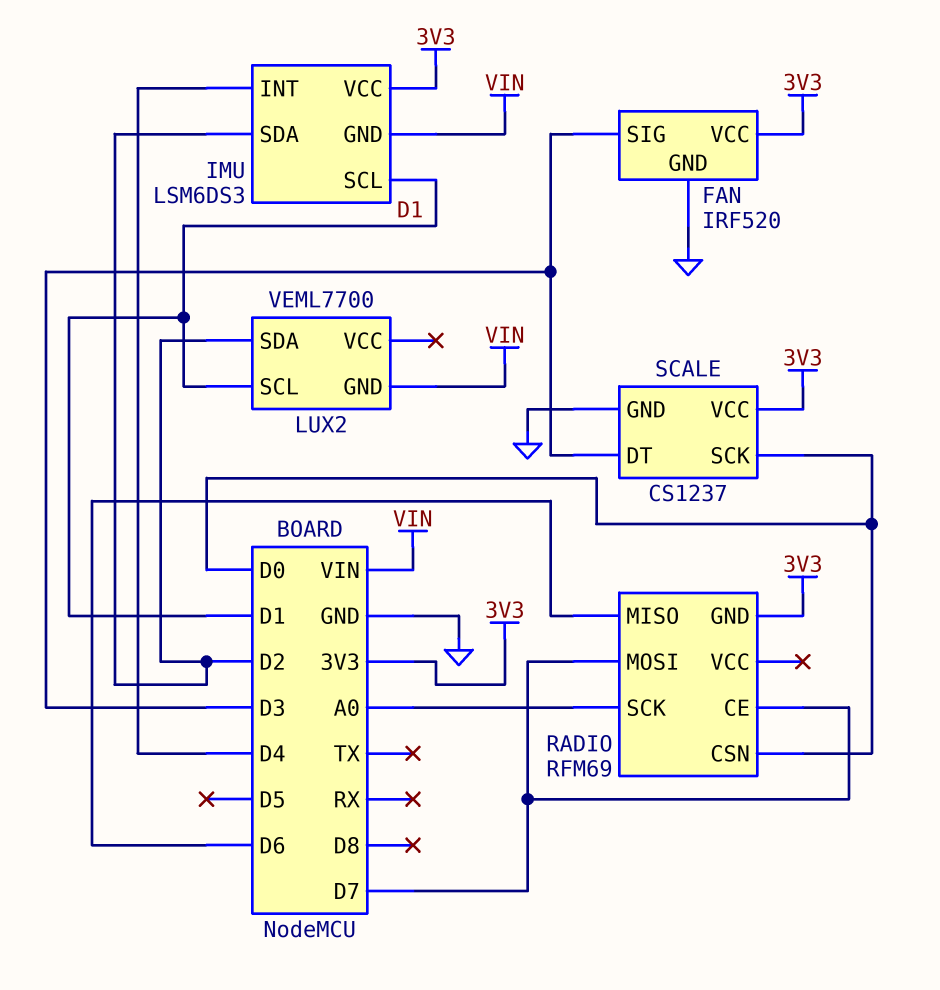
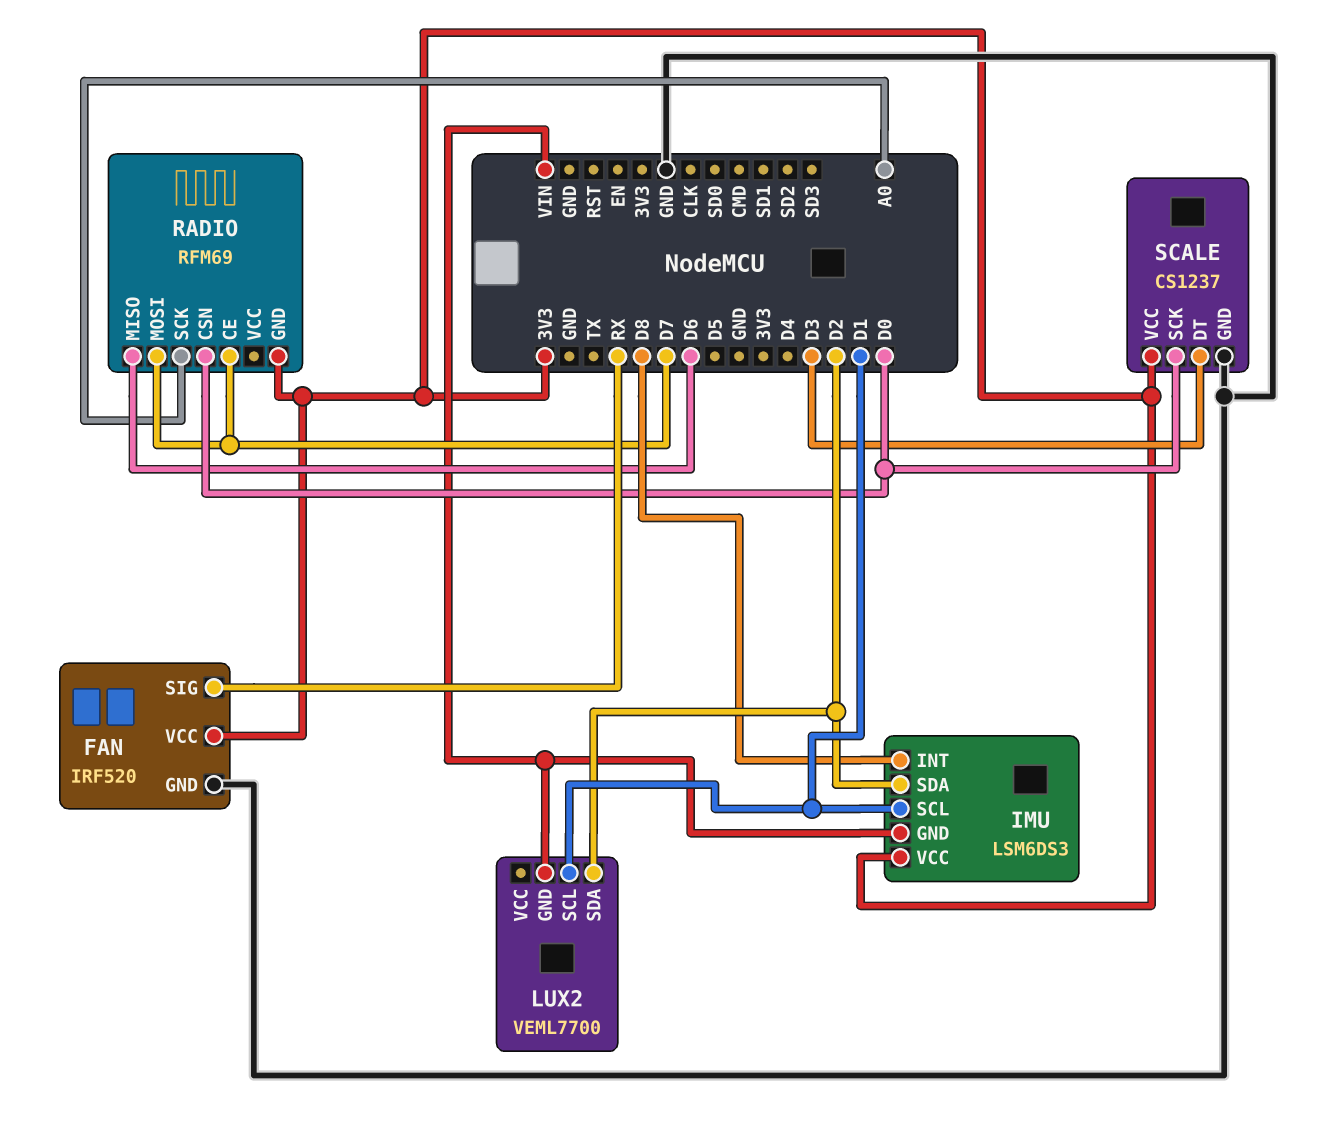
FAN pin SIG: D3 -> RX
IMU pin INT: D4 -> D8

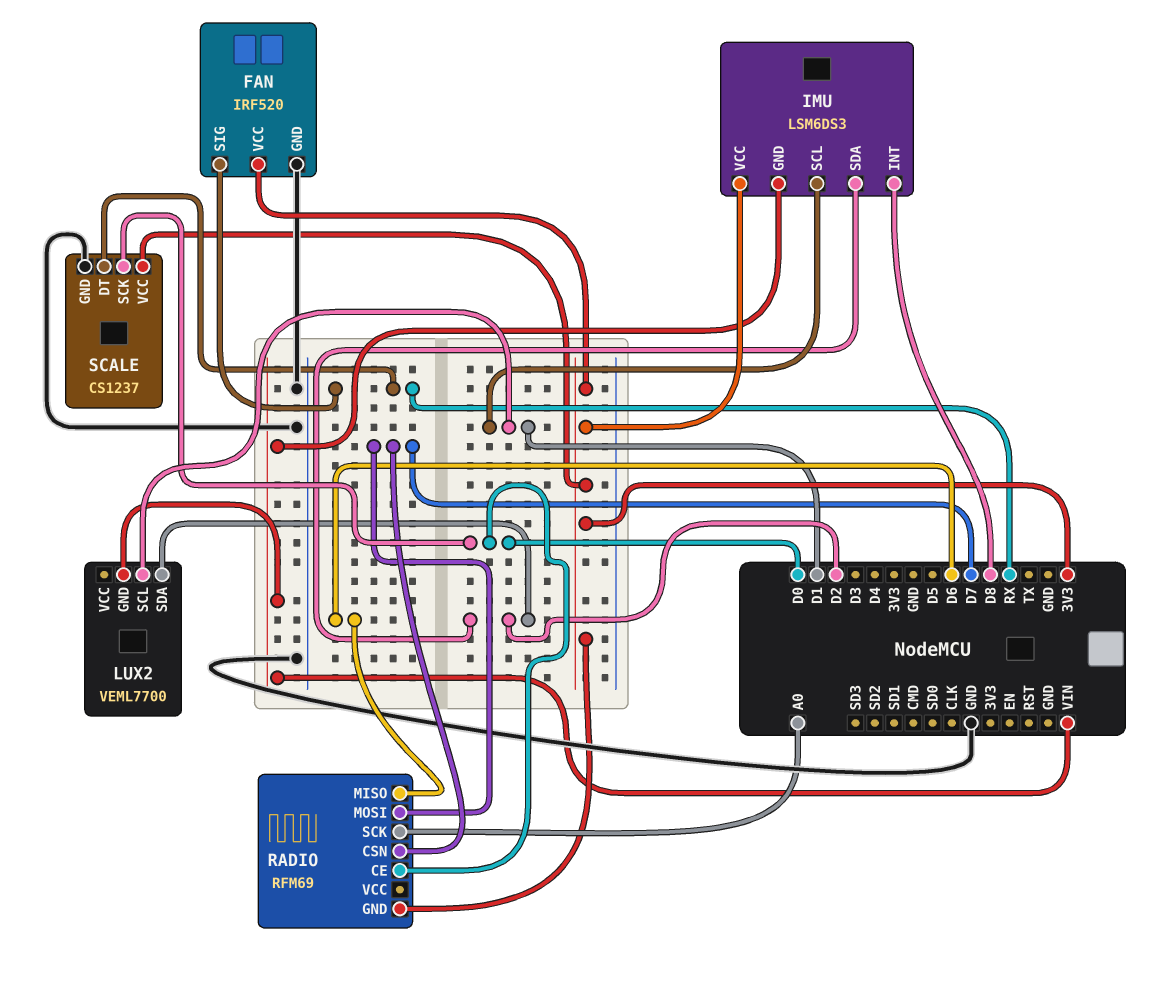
RADIO pin CE: D7 -> D0
RADIO pin CSN: D0 -> D7
SCALE pin DT: D3 -> RX

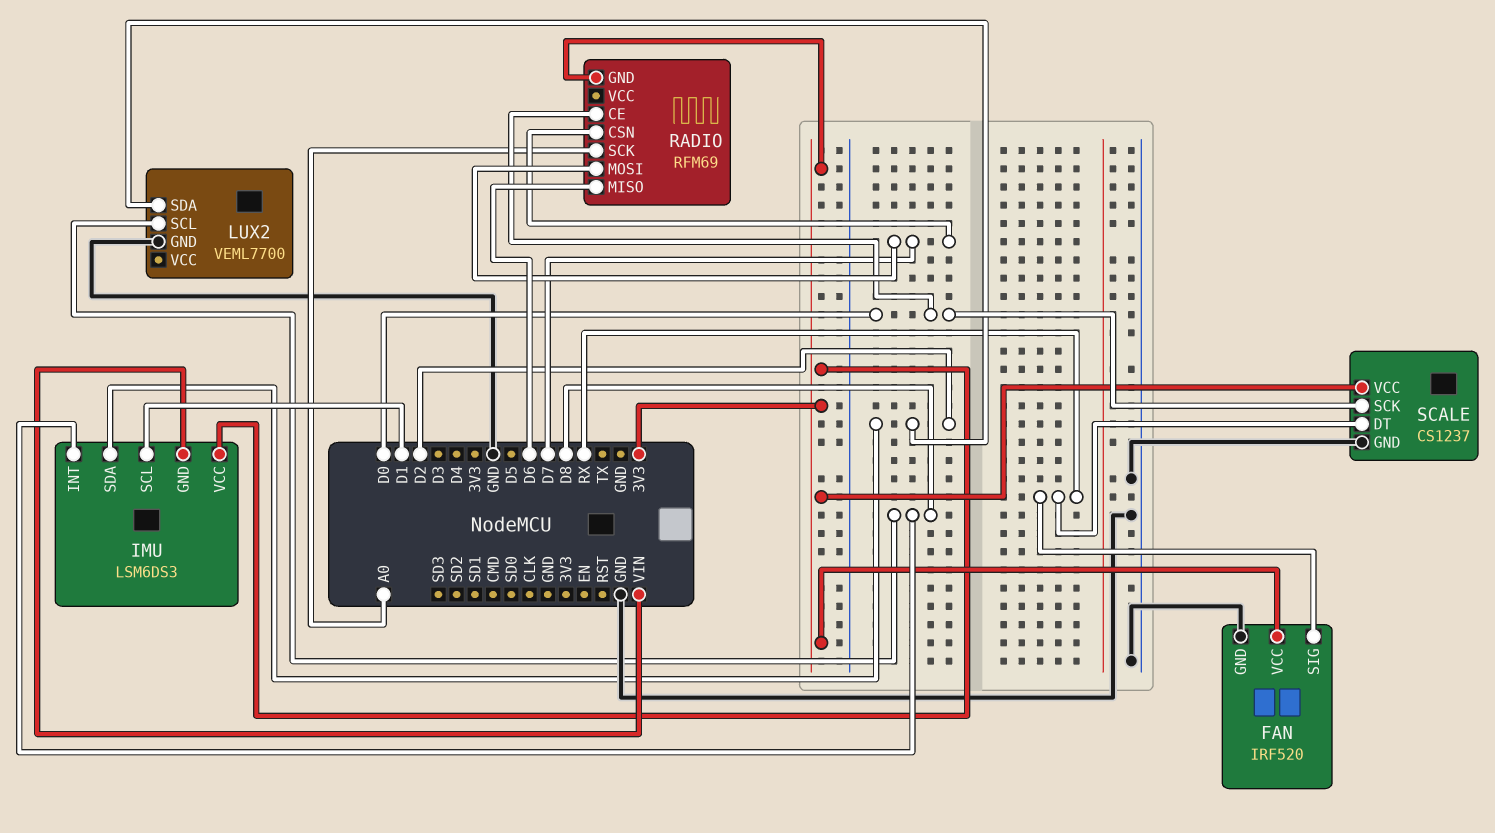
LUX2 pin GND: VIN -> GND
LUX2 pin SCL: D1 -> D8

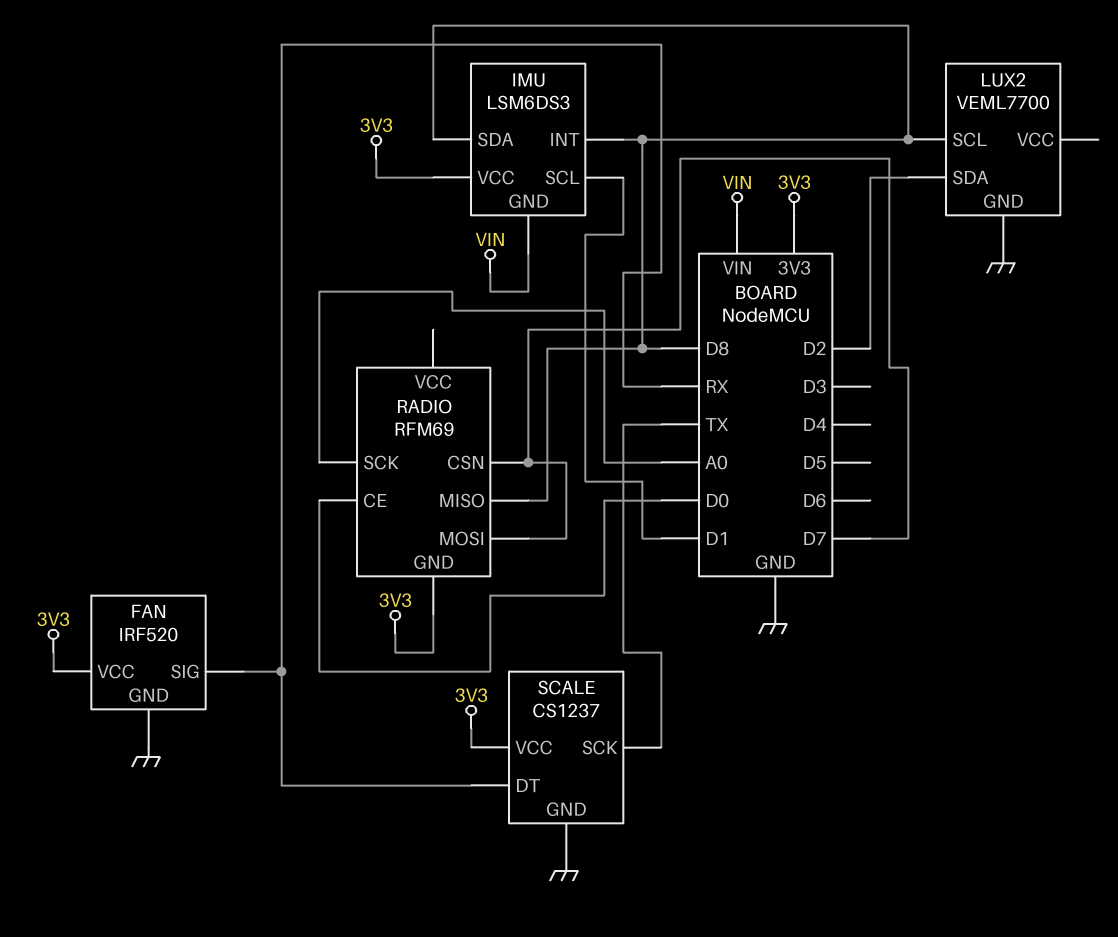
IMU pin SDA: D2 -> D8
RADIO pin MISO: D6 -> D8
SCALE pin SCK: D0 -> TX

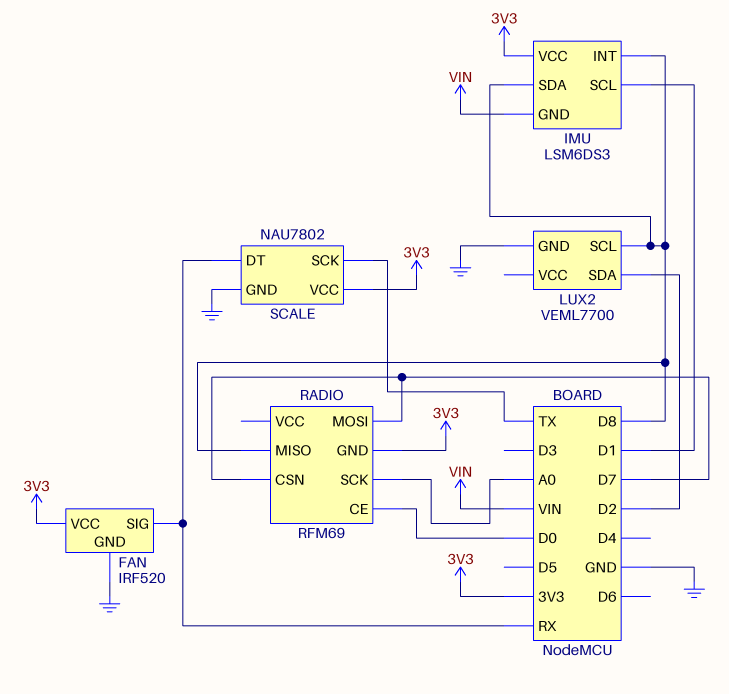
SCALE: CS1237 -> NAU7802

